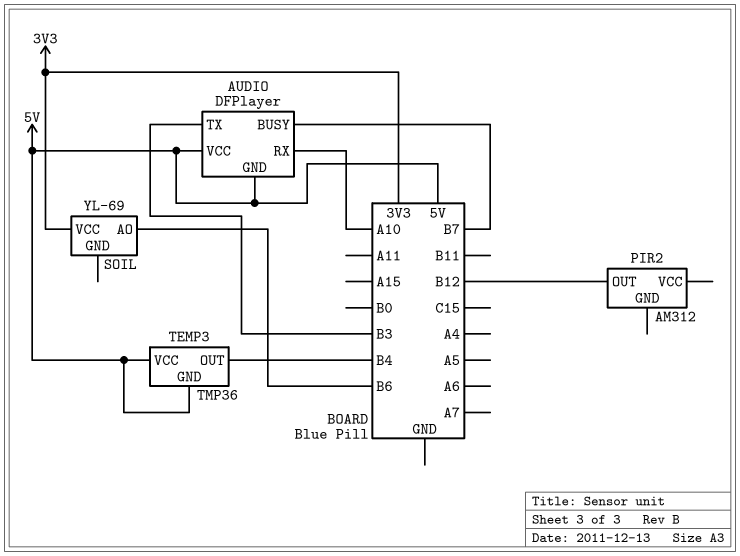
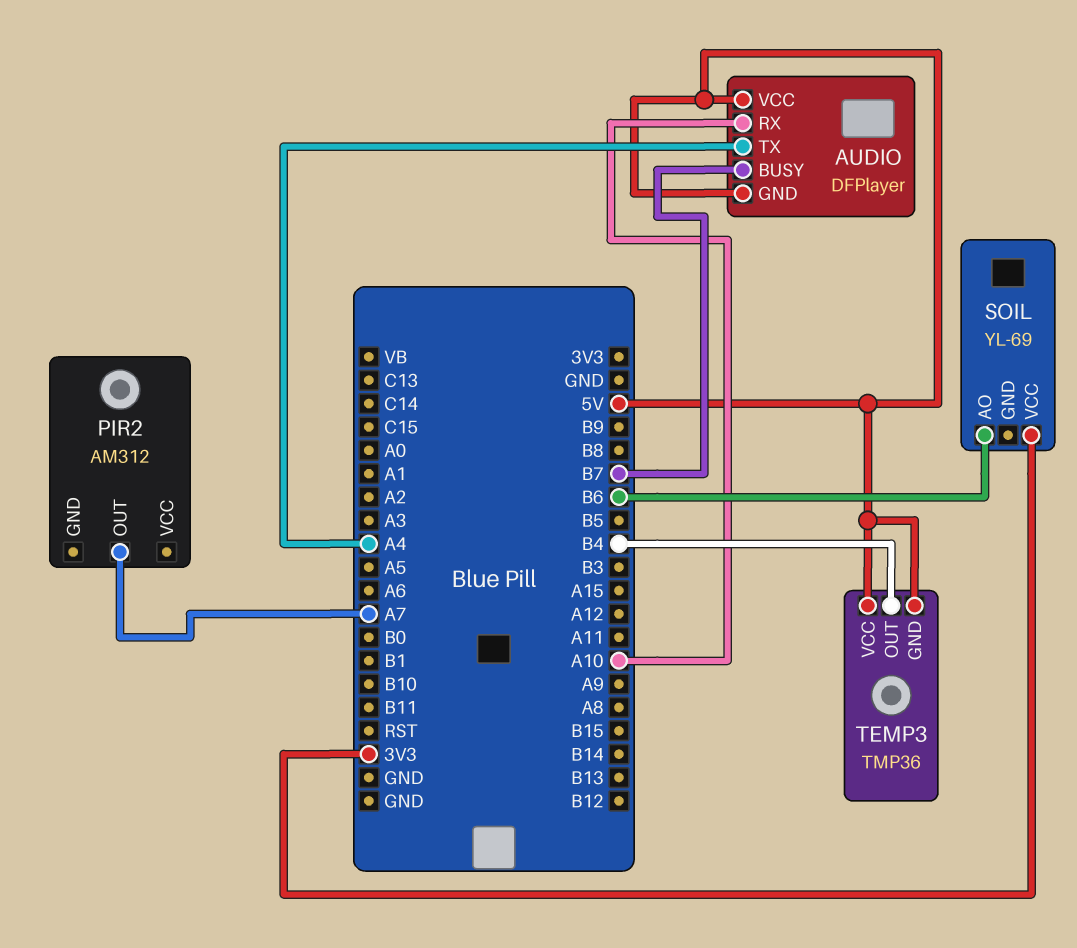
AUDIO pin TX: B3 -> A4
PIR2 pin OUT: B12 -> A7

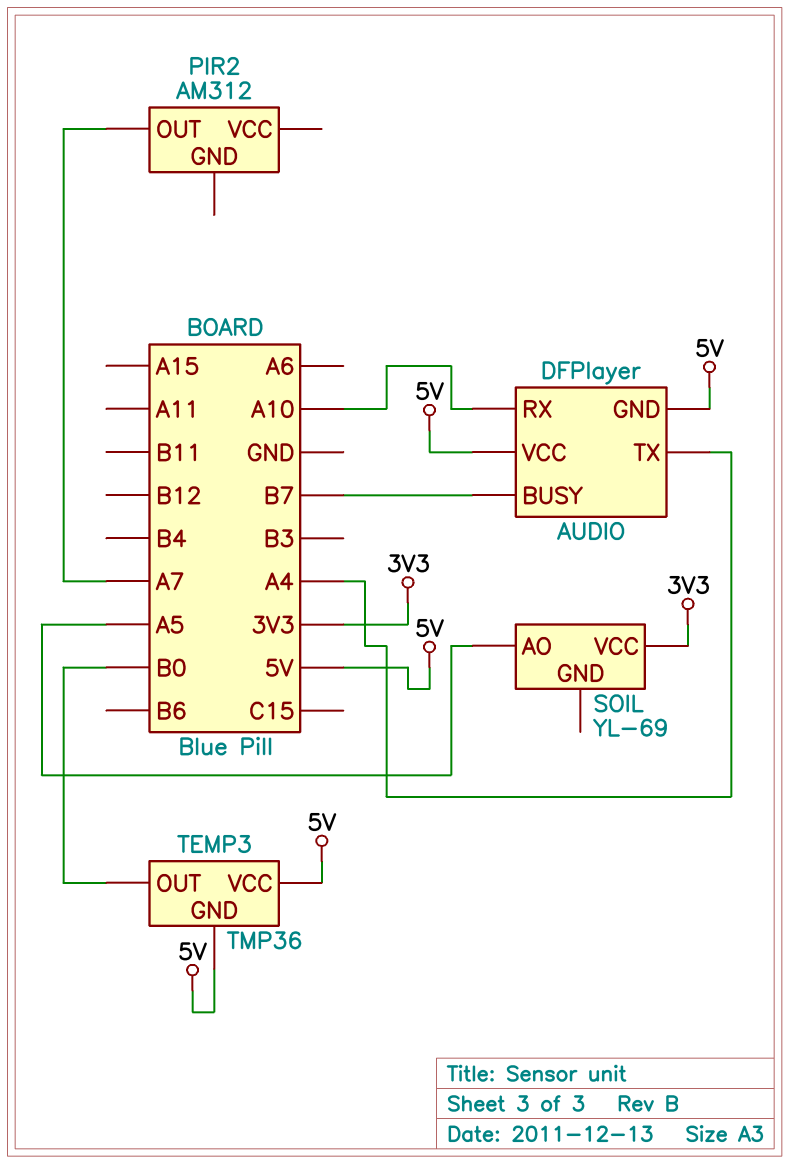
SOIL pin AO: B6 -> A5
TEMP3 pin OUT: B4 -> B0

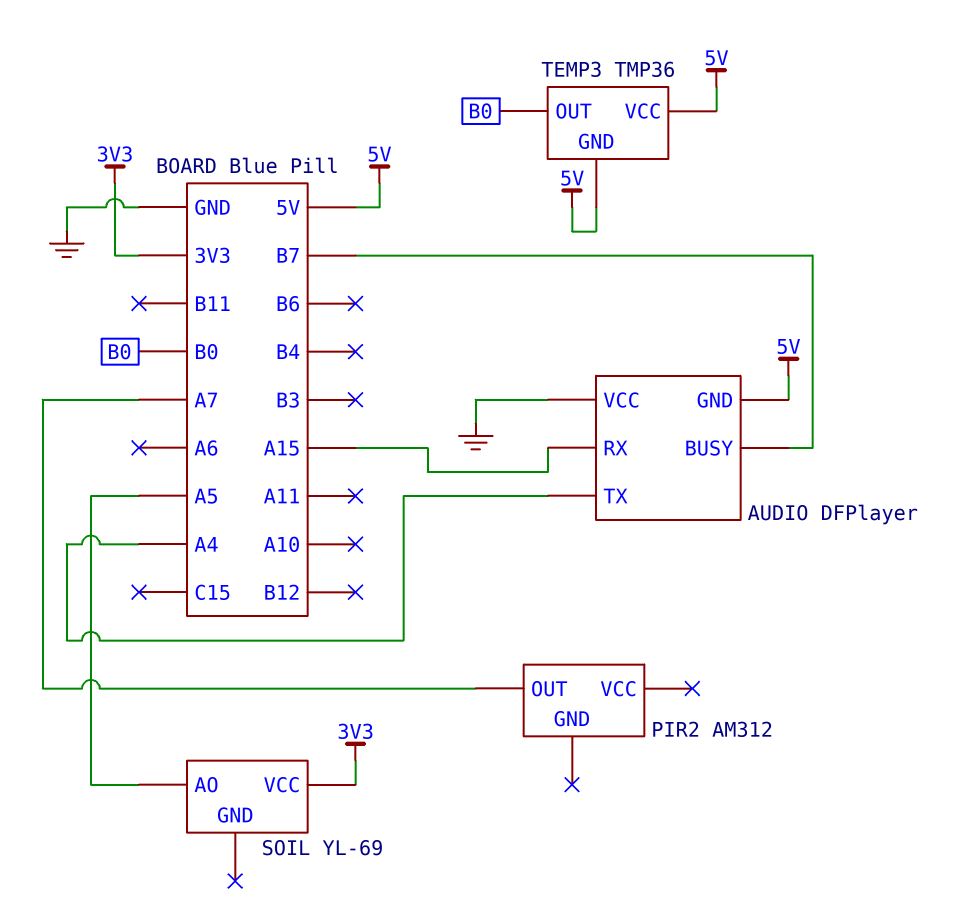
AUDIO pin RX: A10 -> A15
AUDIO pin VCC: 5V -> GND

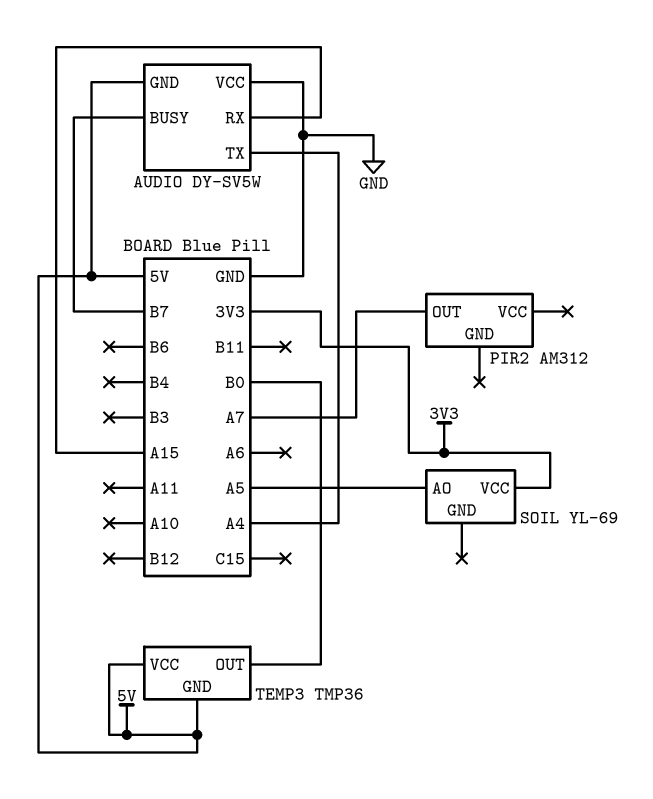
AUDIO: DFPlayer -> DY-SV5W

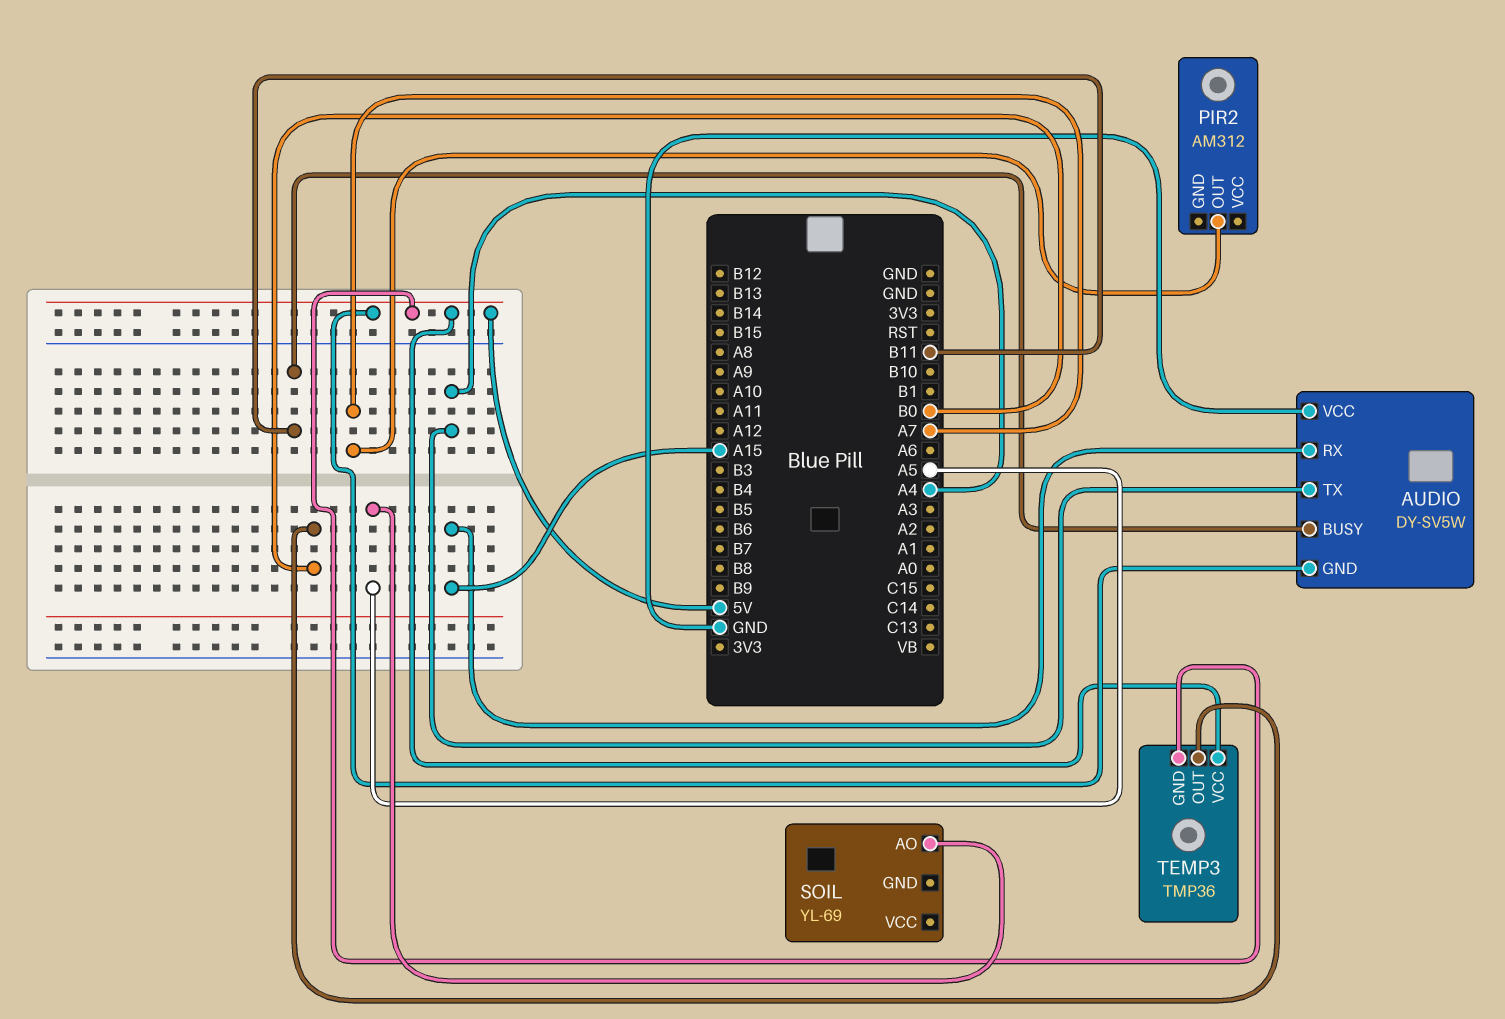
AUDIO pin BUSY: B7 -> B11
SOIL pin VCC: 3V3 -> none

